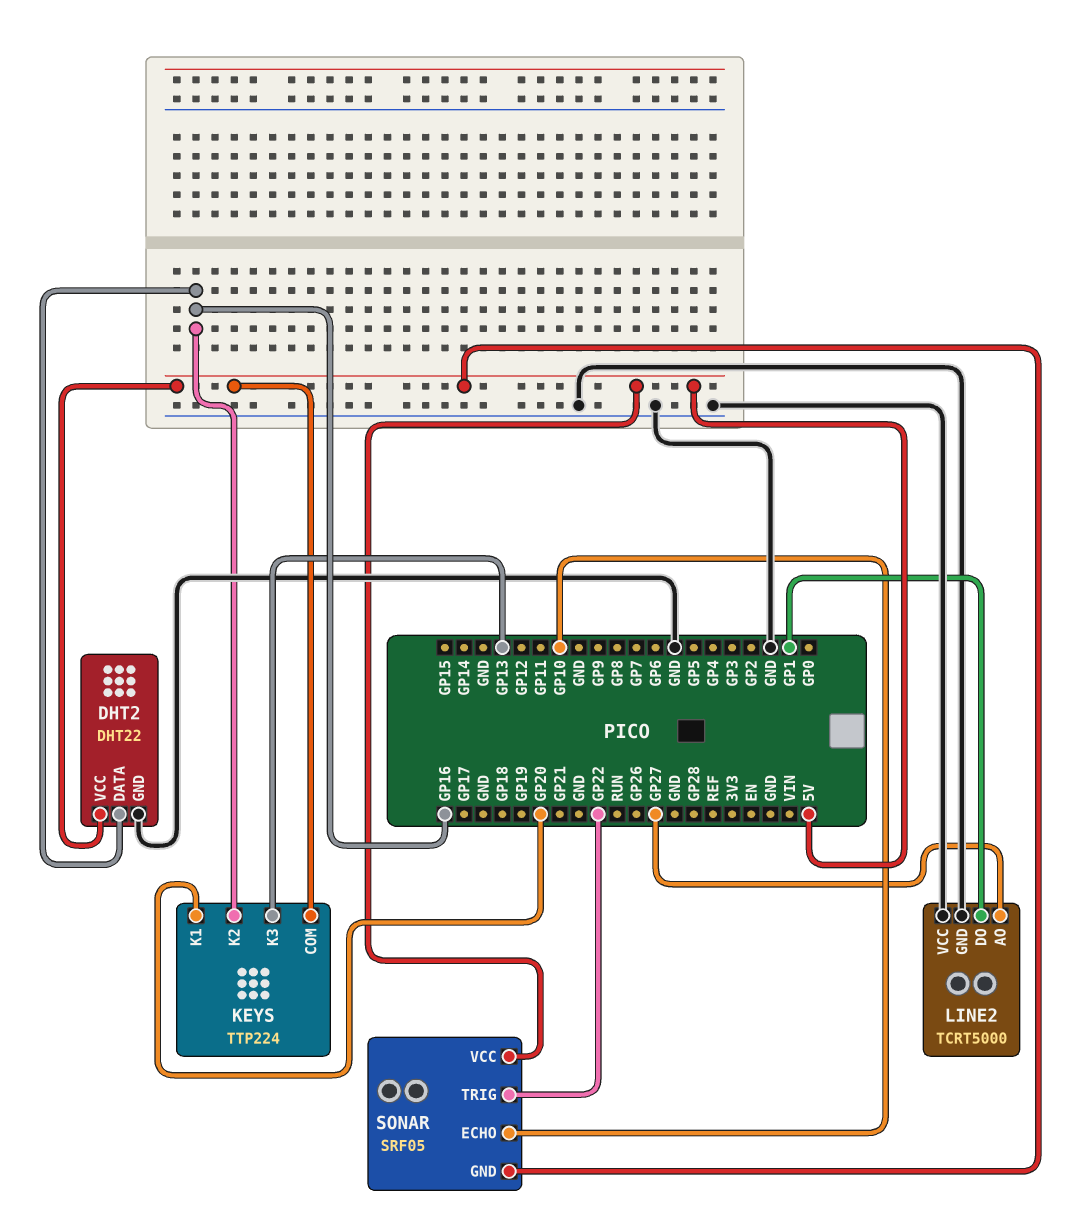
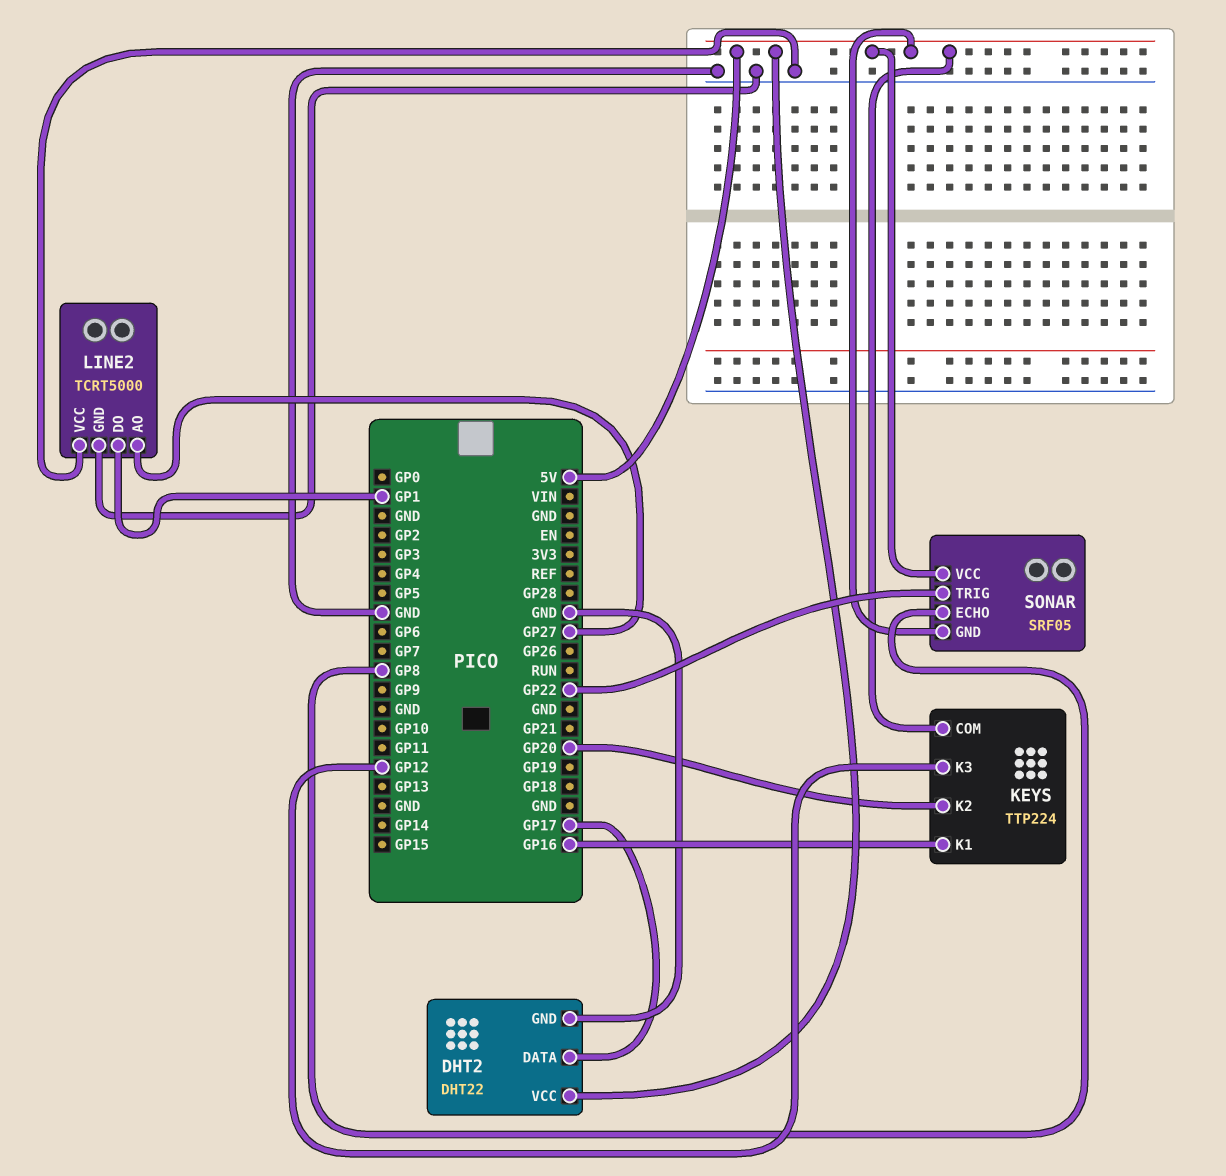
DHT2 pin DATA: GP16 -> GP17
KEYS pin K1: GP20 -> GP16
KEYS pin K2: GP16 -> GP20
KEYS pin K3: GP13 -> GP12
SONAR pin ECHO: GP10 -> GP8

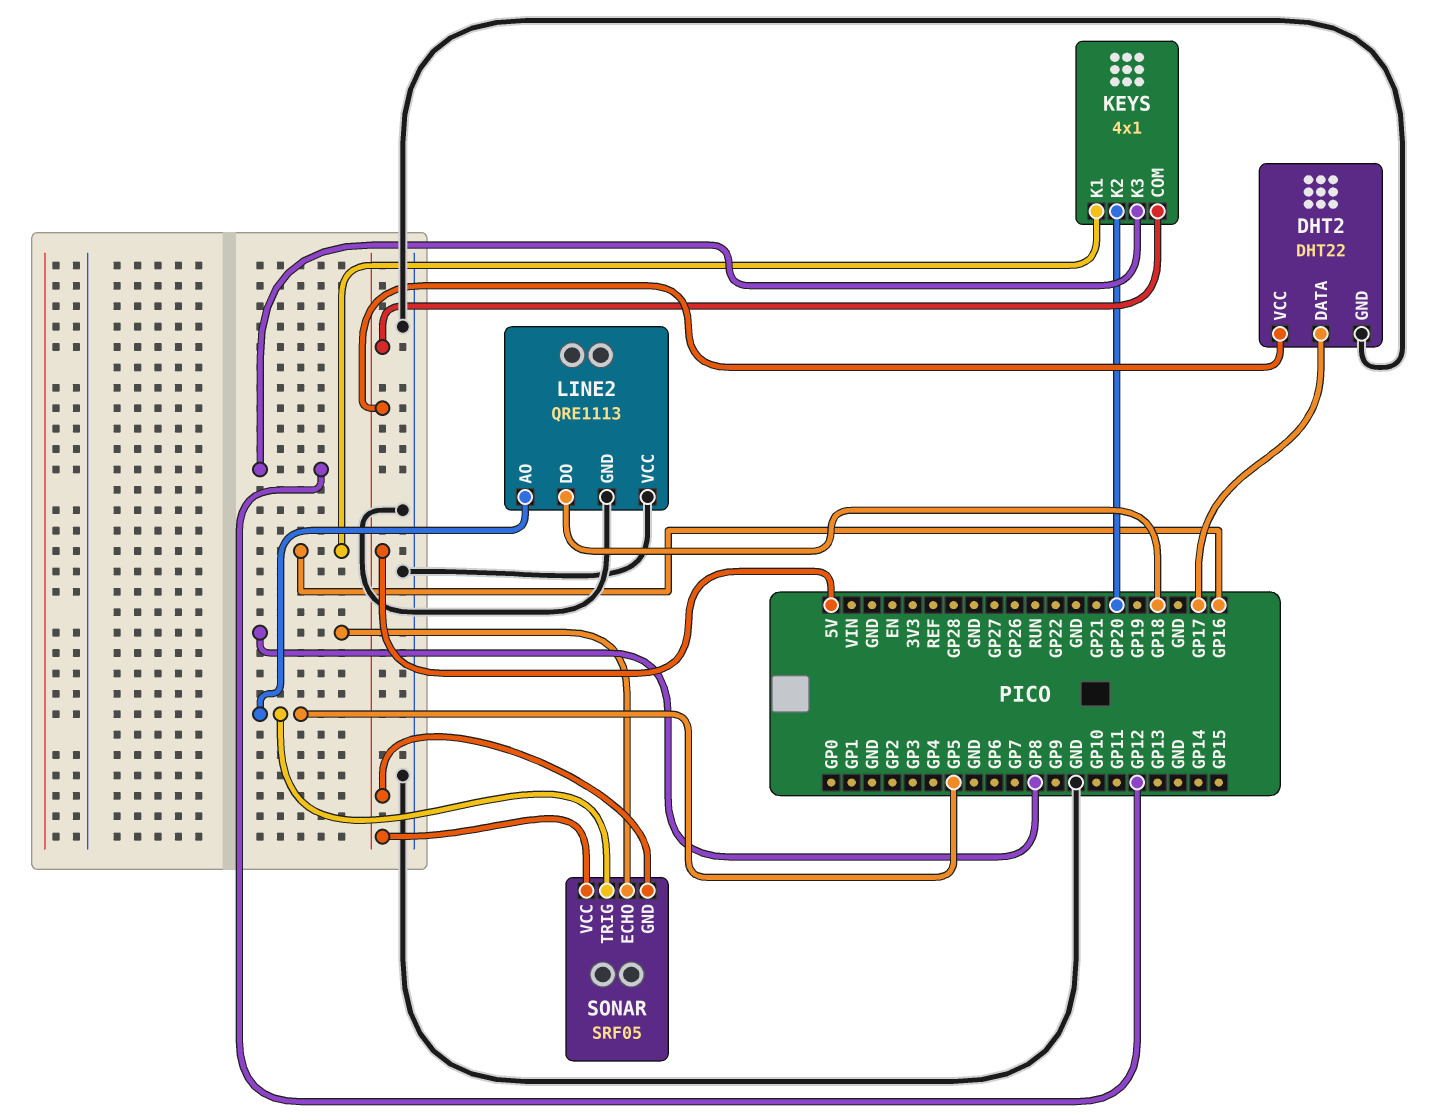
KEYS: TTP224 -> 4x1
LINE2: TCRT5000 -> QRE1113
LINE2 pin AO: GP27 -> GP5
LINE2 pin DO: GP1 -> GP18
SONAR pin TRIG: GP22 -> GP5

